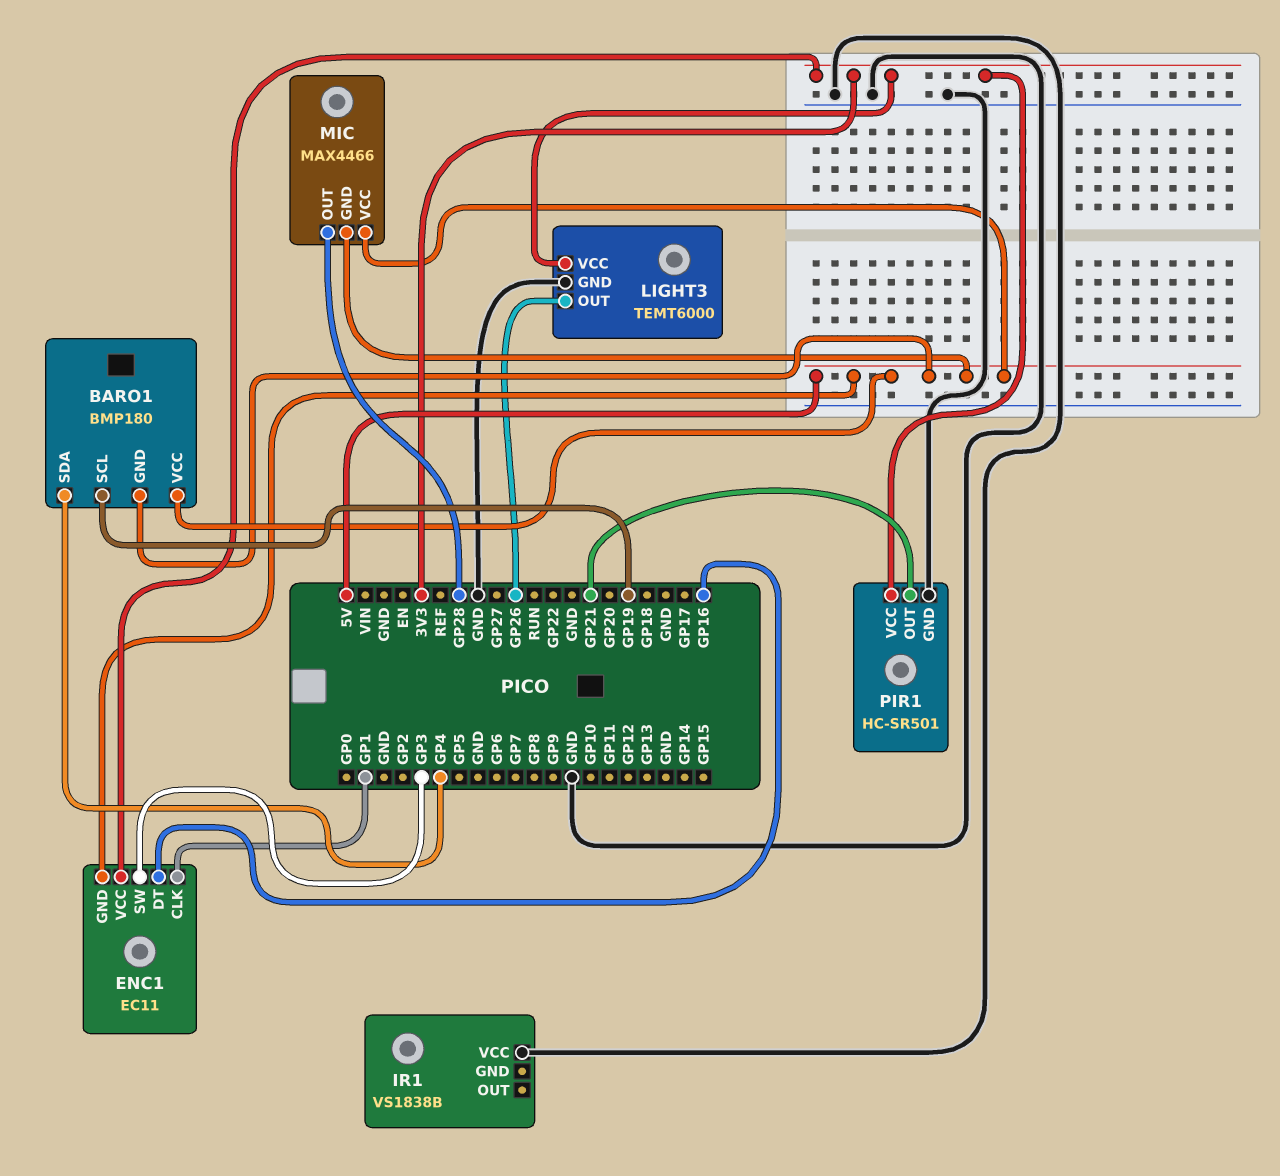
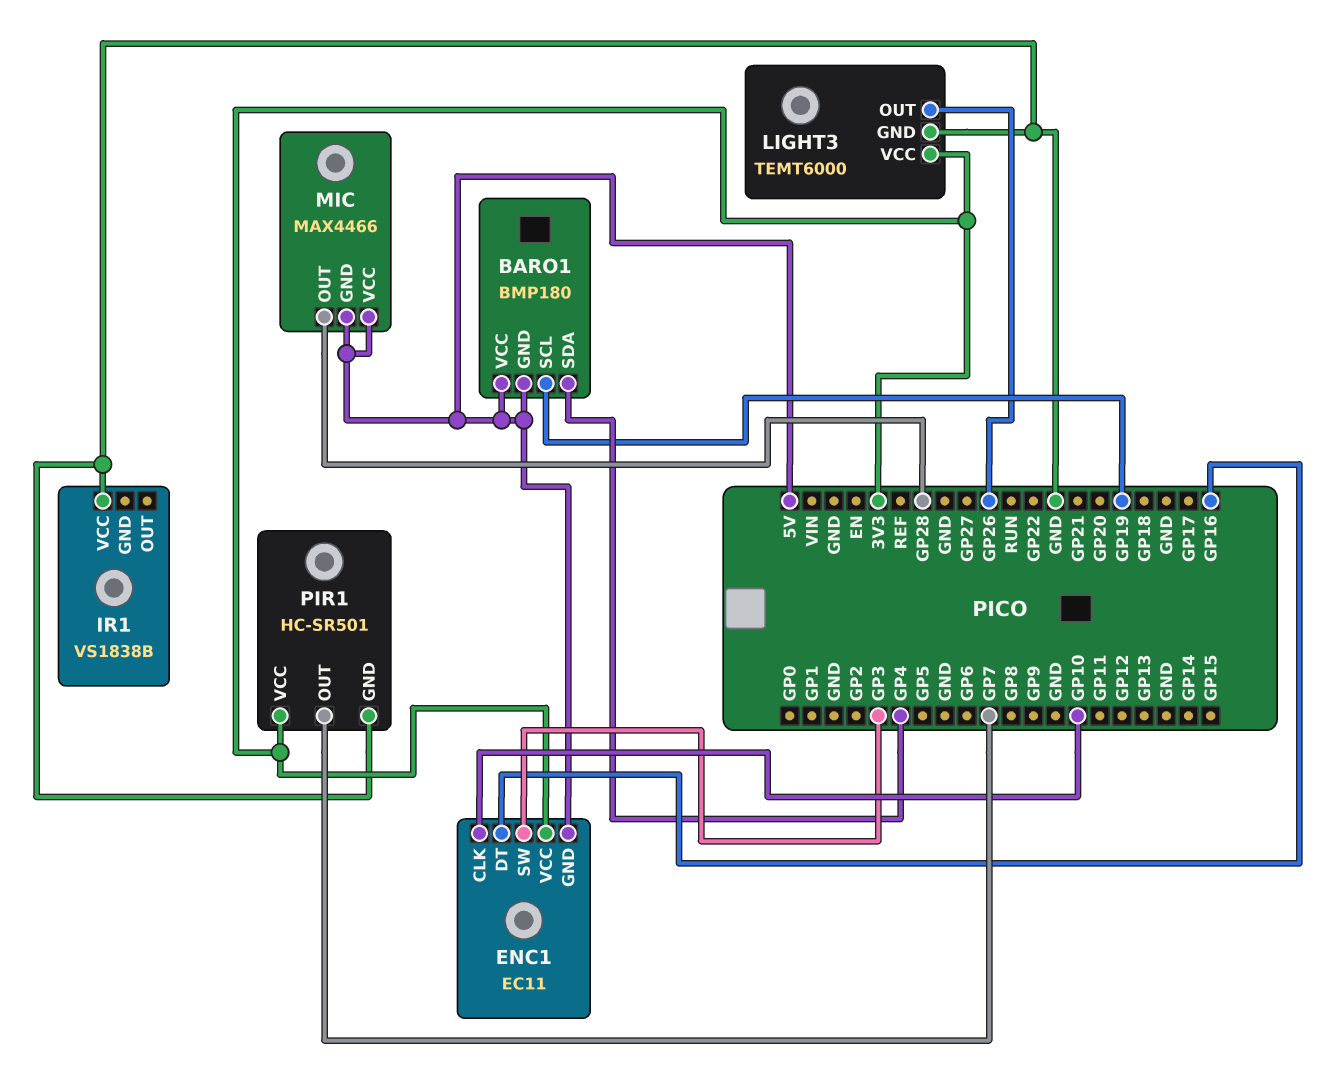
ENC1 pin CLK: GP1 -> GP10
PIR1 pin OUT: GP21 -> GP7

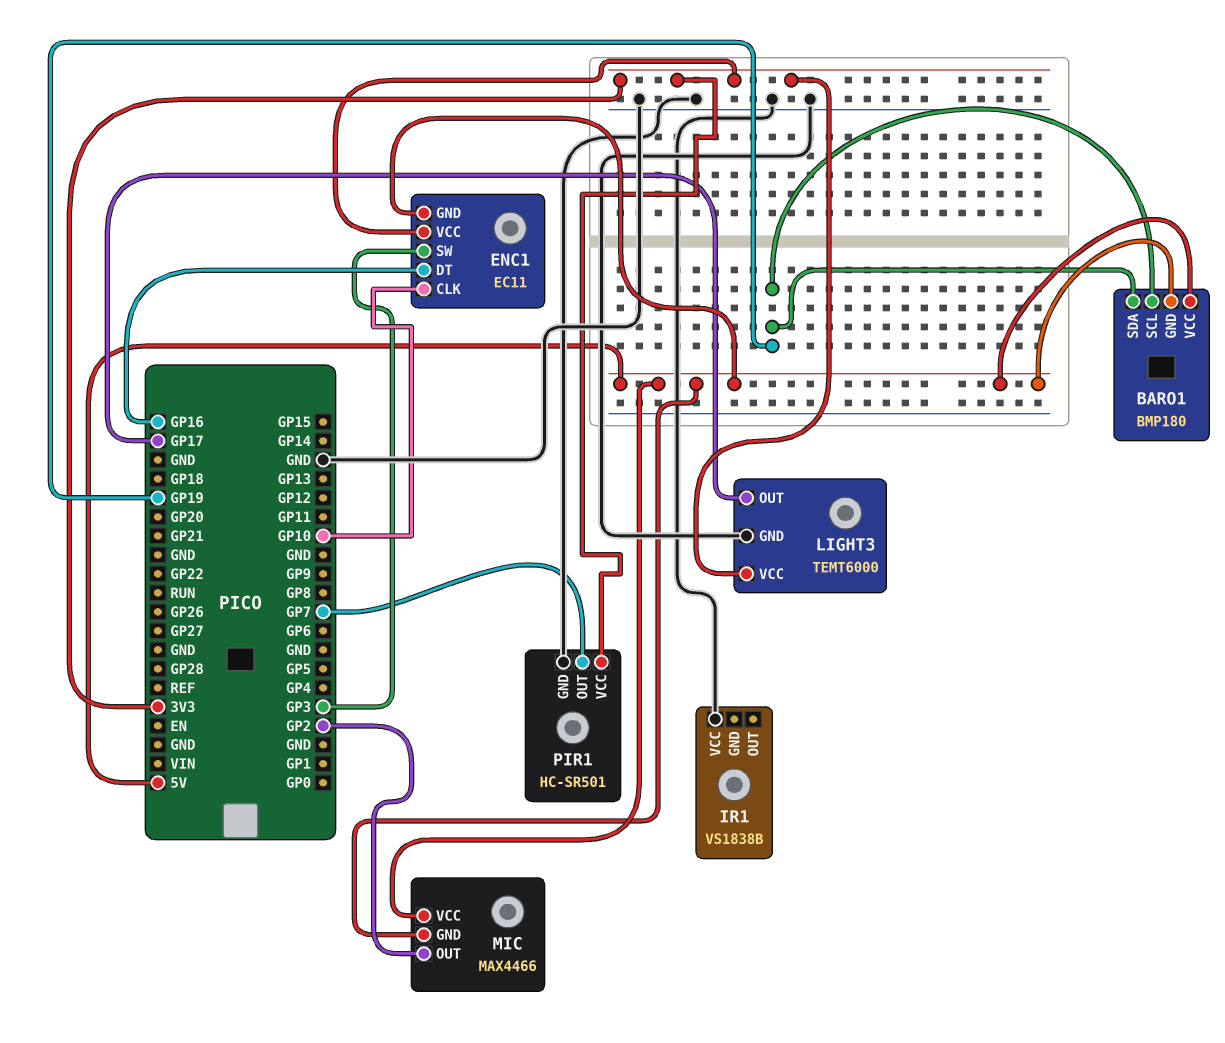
BARO1 pin SDA: GP4 -> GP19
LIGHT3 pin OUT: GP26 -> GP17
MIC pin OUT: GP28 -> GP2

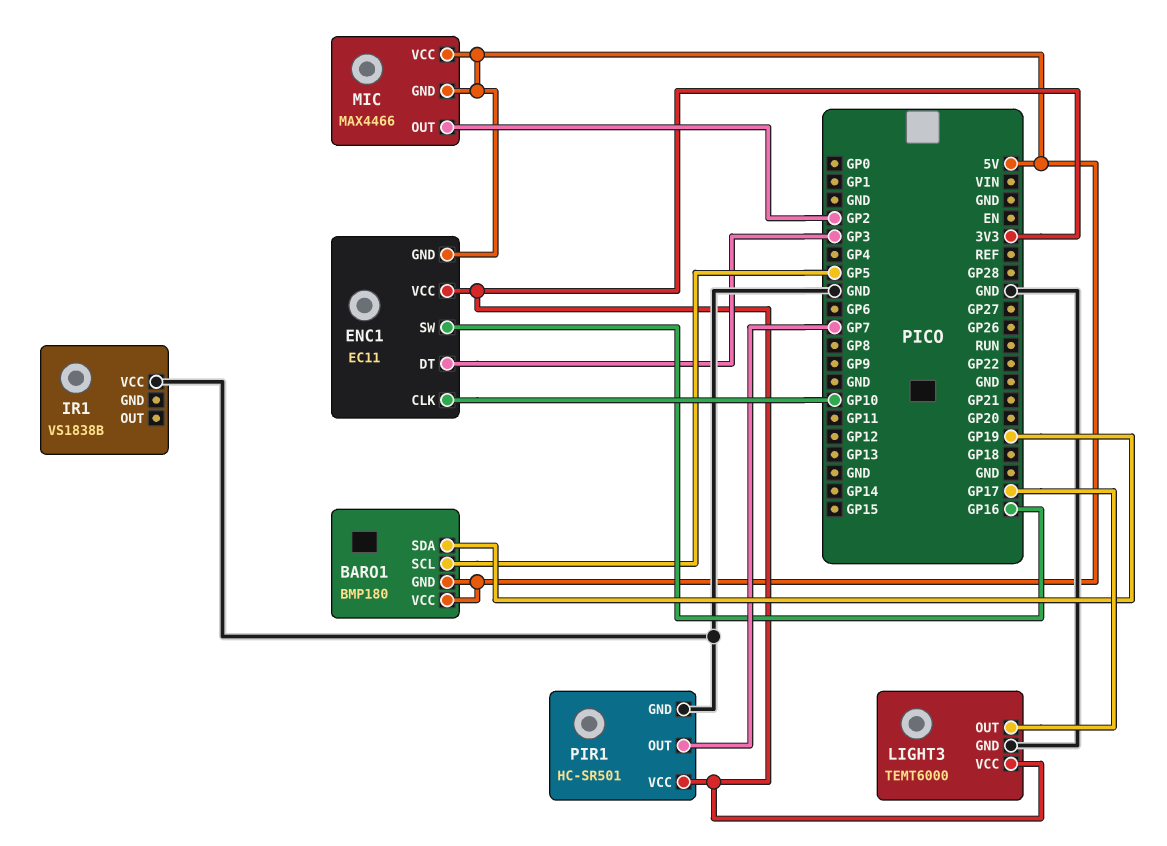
BARO1 pin SCL: GP19 -> GP5
ENC1 pin DT: GP16 -> GP3
ENC1 pin SW: GP3 -> GP16

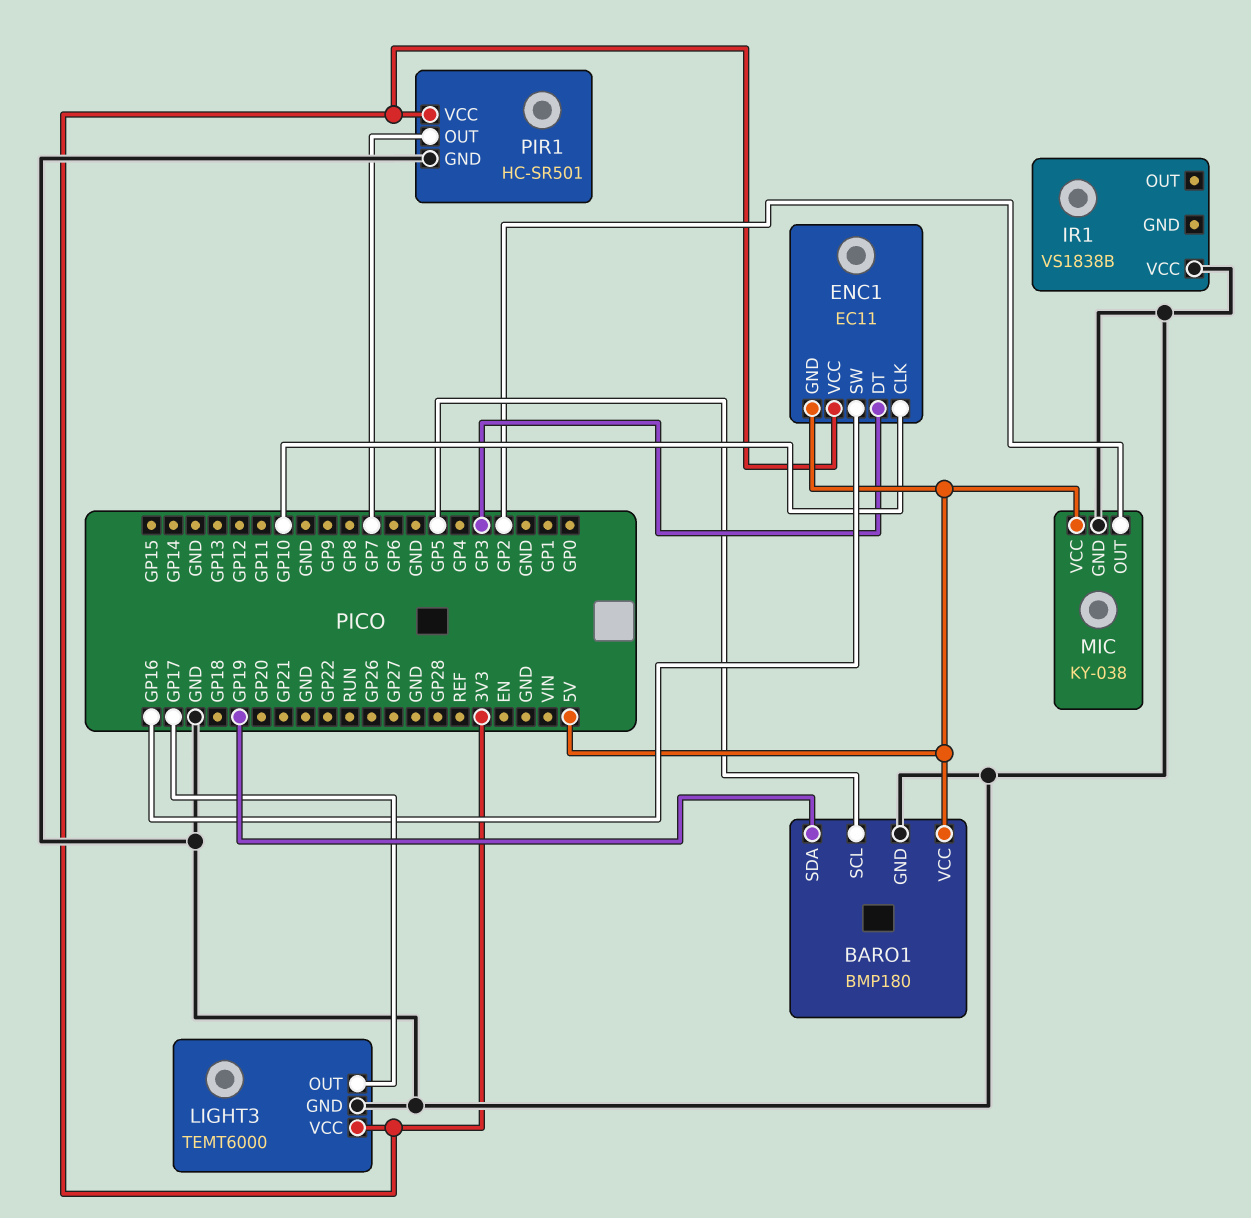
BARO1 pin GND: 5V -> GND
MIC: MAX4466 -> KY-038
MIC pin GND: 5V -> GND

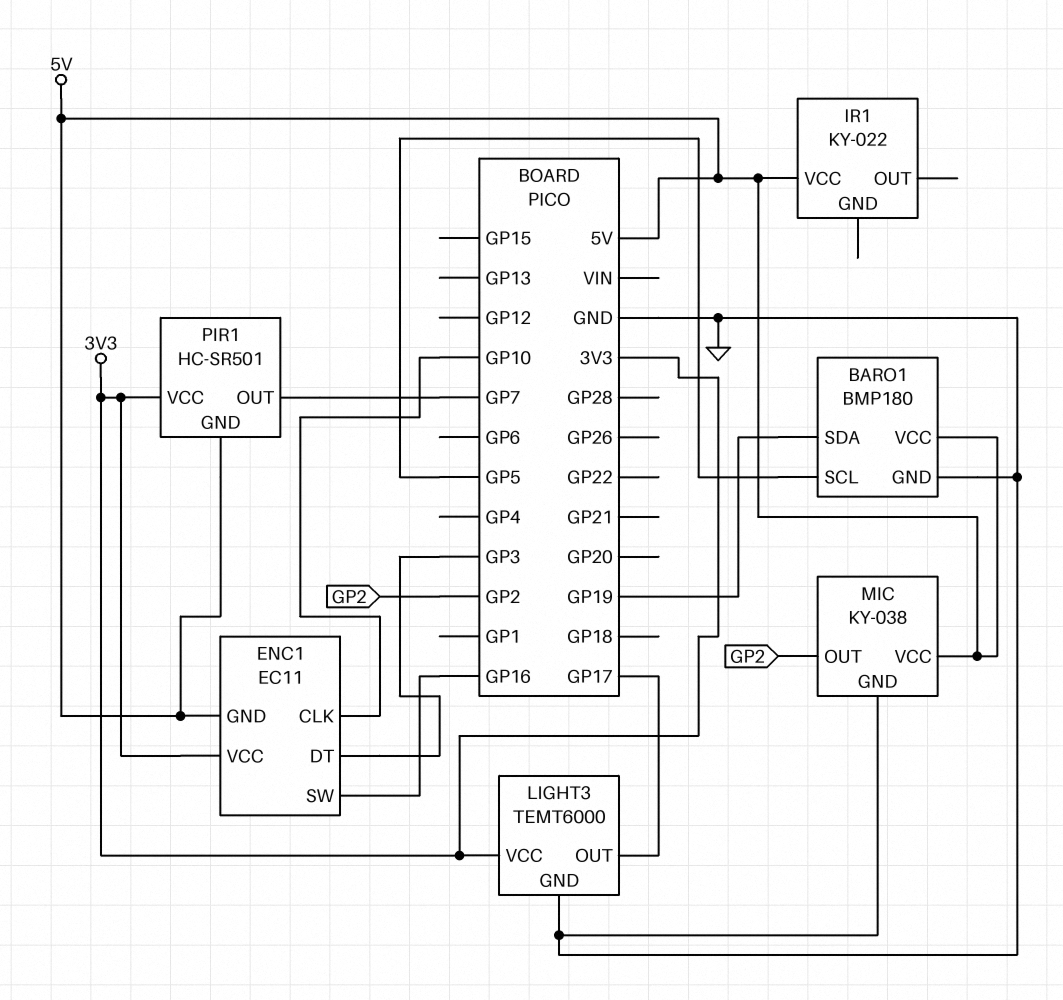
IR1: VS1838B -> KY-022
IR1 pin VCC: GND -> 5V
PIR1 pin GND: GND -> 5V

